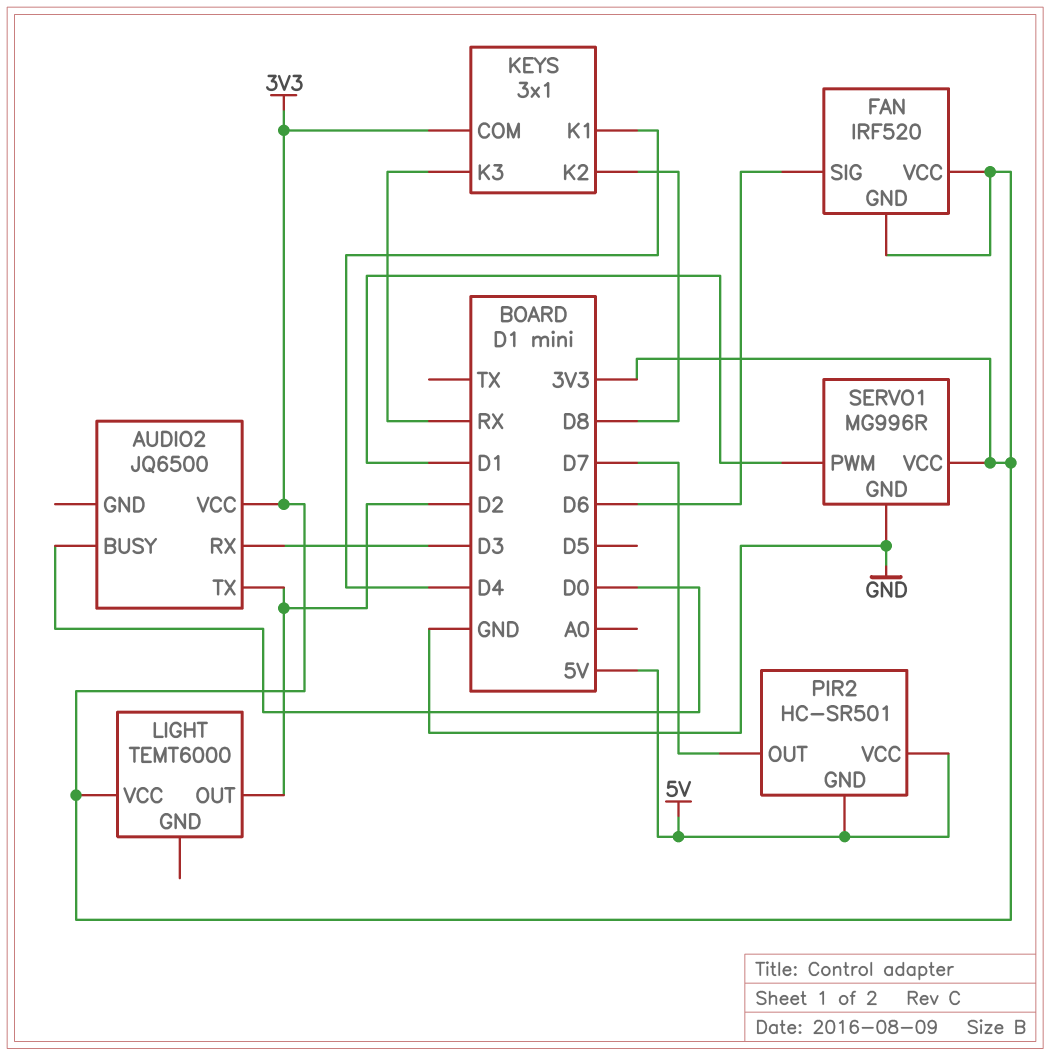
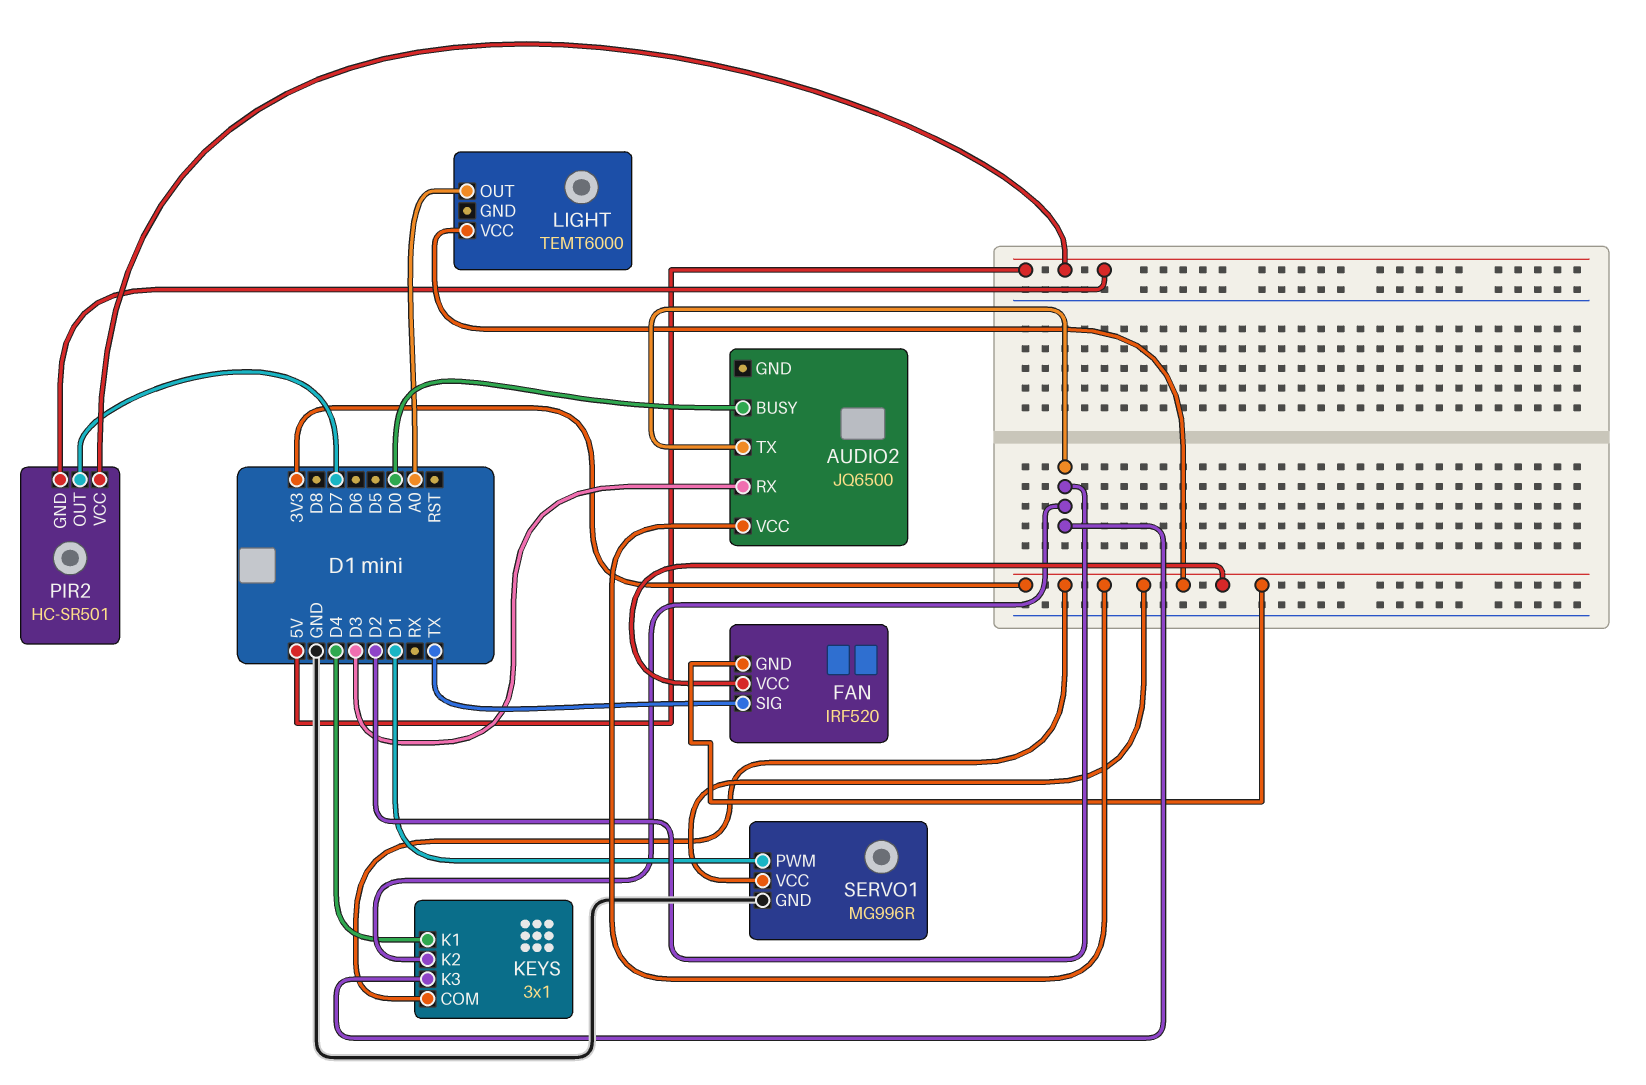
FAN pin SIG: D6 -> TX
KEYS pin K2: D8 -> D2
KEYS pin K3: RX -> D2
LIGHT pin OUT: D2 -> A0

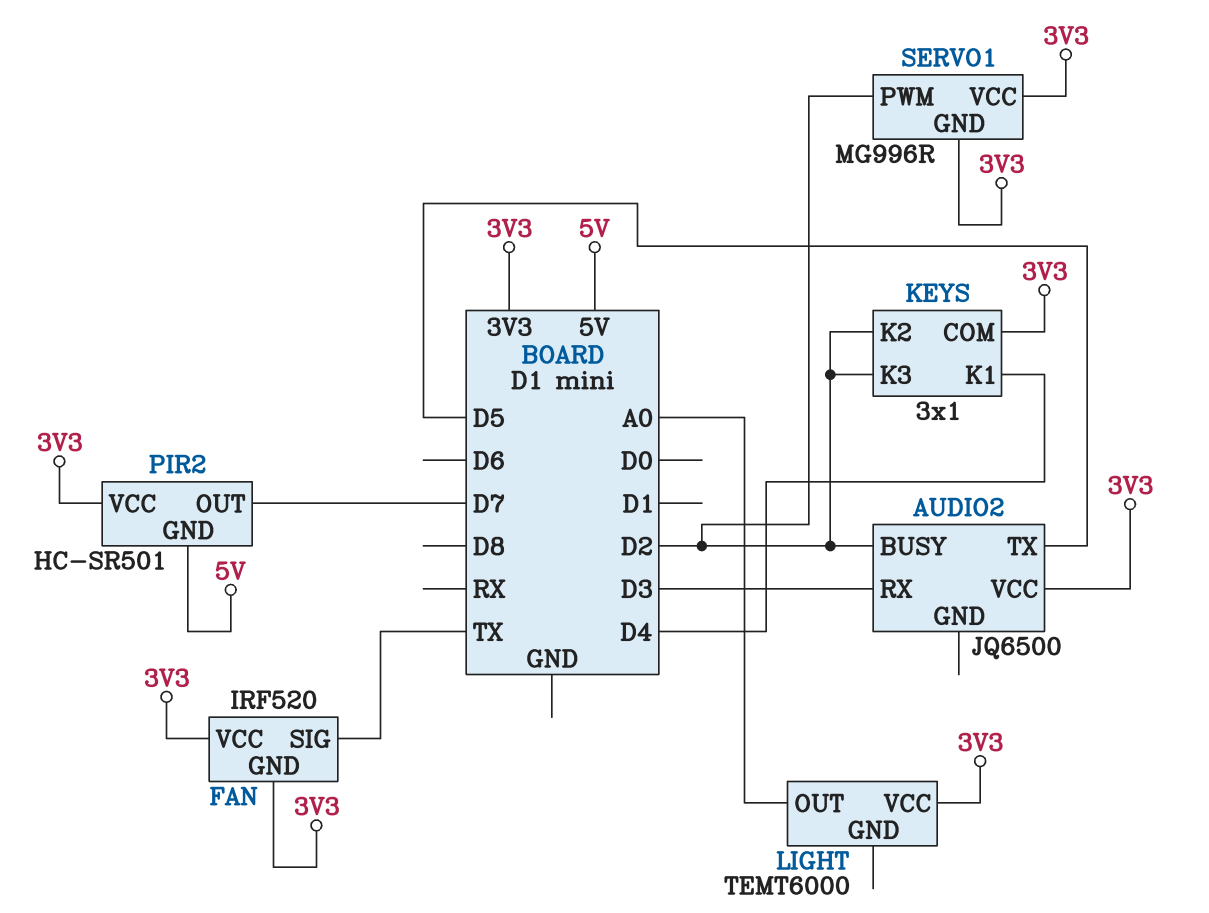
AUDIO2 pin BUSY: D0 -> D2
AUDIO2 pin TX: D2 -> D5
PIR2 pin VCC: 5V -> 3V3
SERVO1 pin GND: GND -> 3V3
SERVO1 pin PWM: D1 -> D2

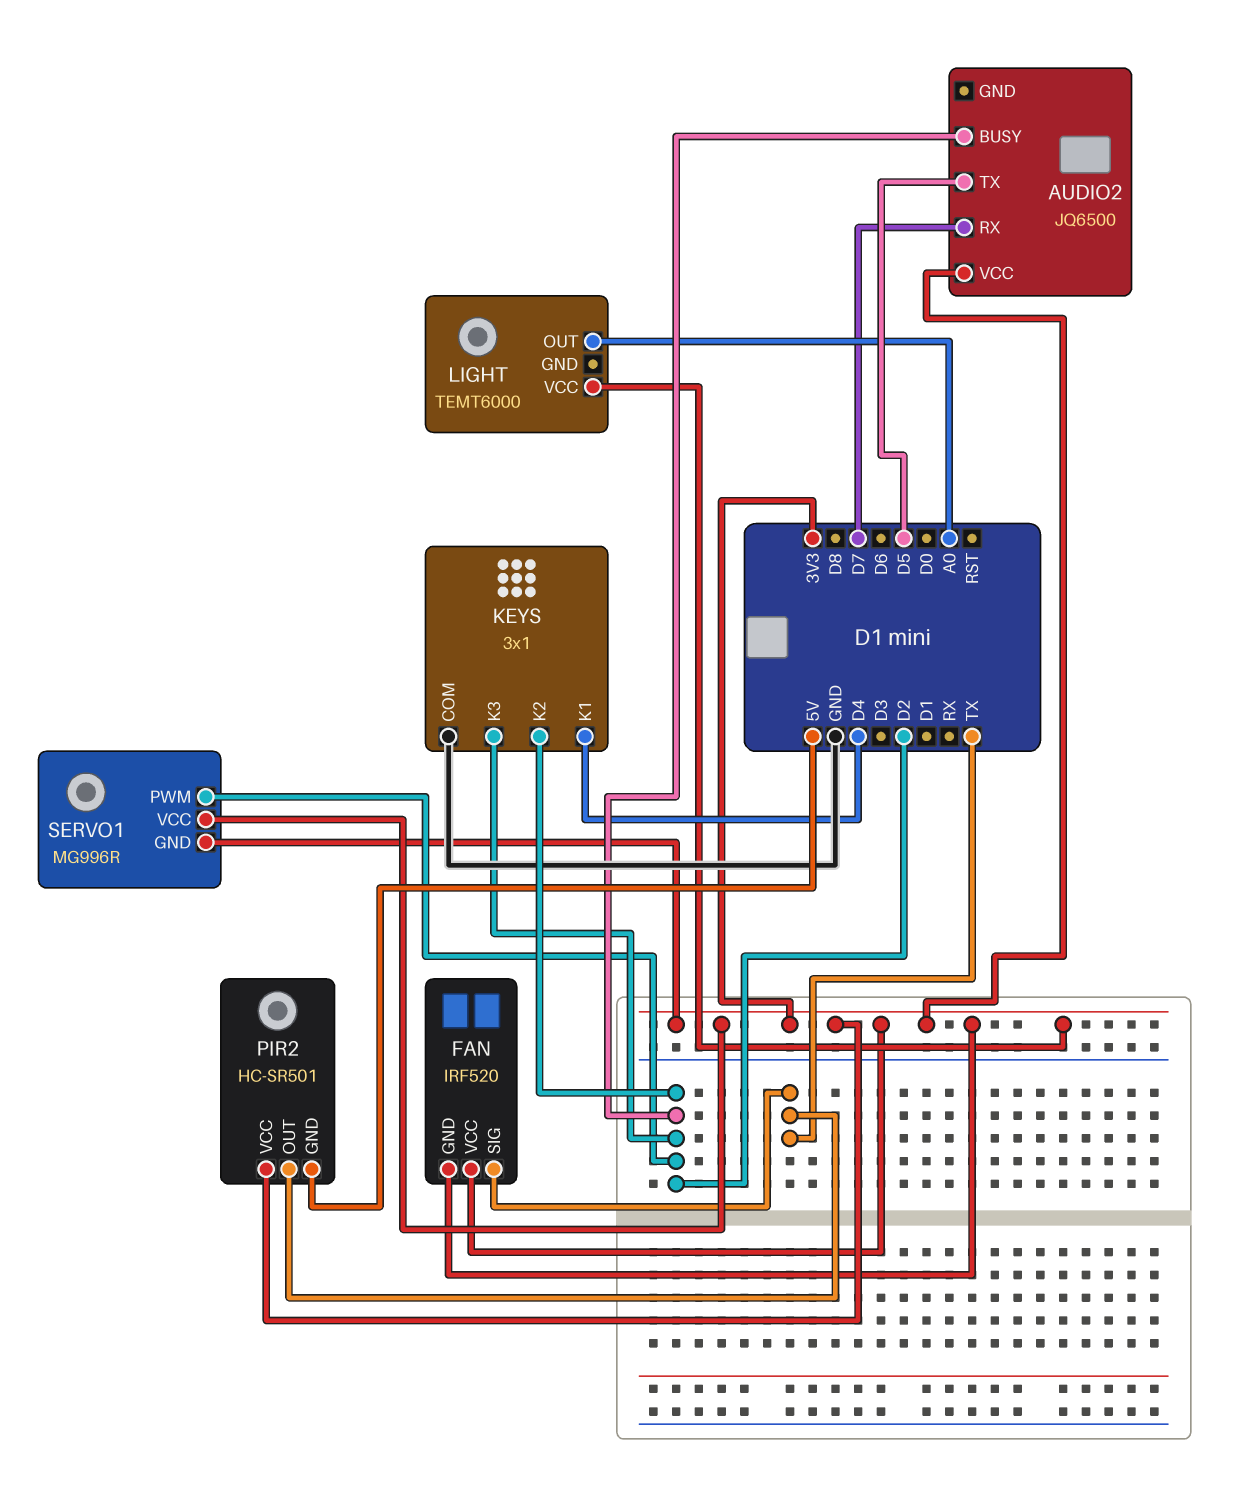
AUDIO2 pin RX: D3 -> D7
KEYS pin COM: 3V3 -> GND
PIR2 pin OUT: D7 -> TX

